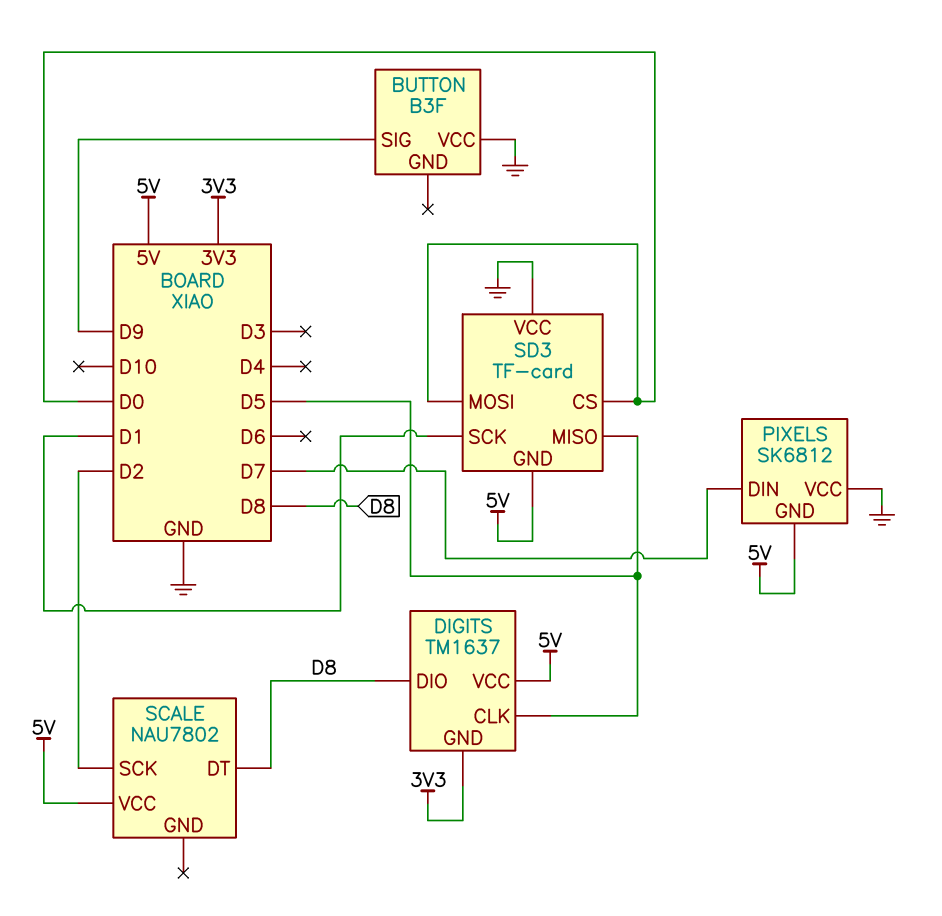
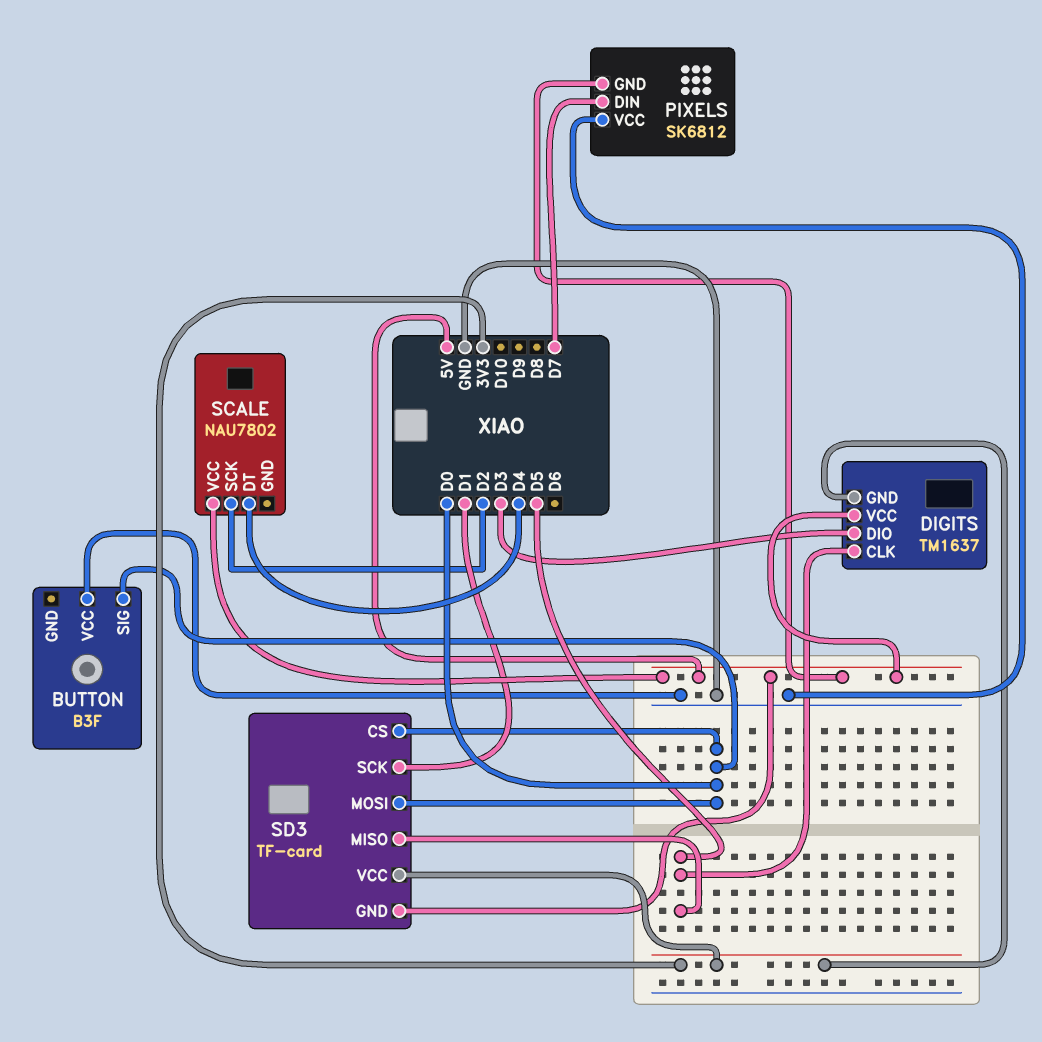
BUTTON pin SIG: D9 -> D0
DIGITS pin DIO: D8 -> D3
SCALE pin DT: D8 -> D4
SD3 pin VCC: GND -> 3V3

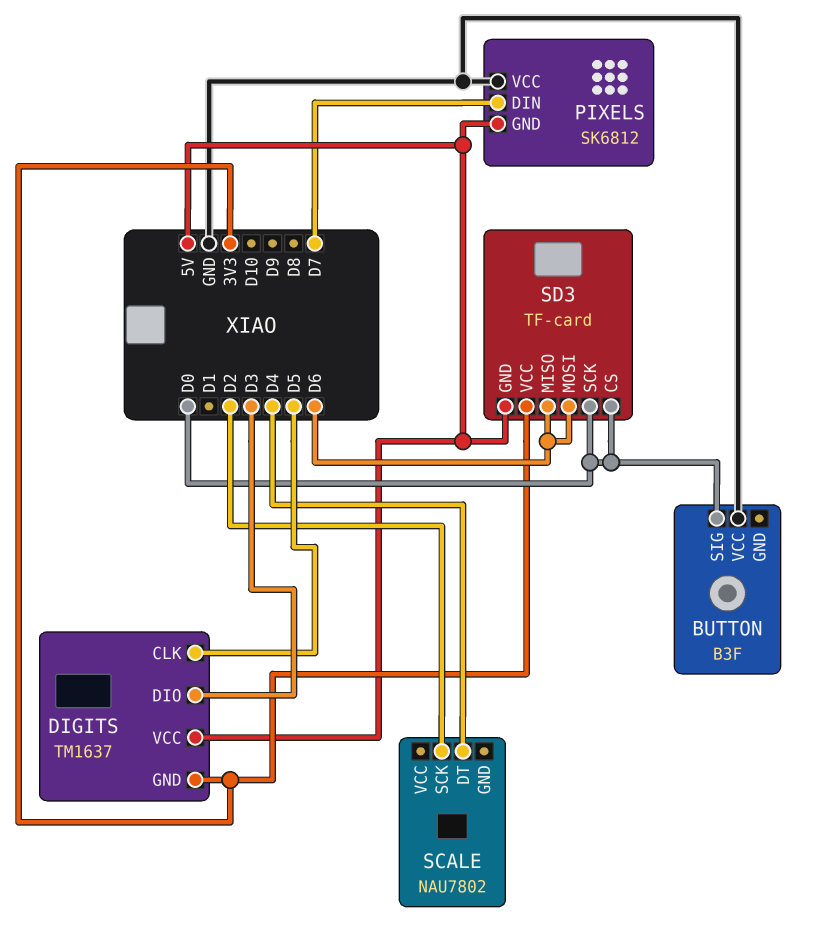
SCALE pin VCC: 5V -> none
SD3 pin MISO: D5 -> D6
SD3 pin MOSI: D0 -> D6
SD3 pin SCK: D1 -> D0

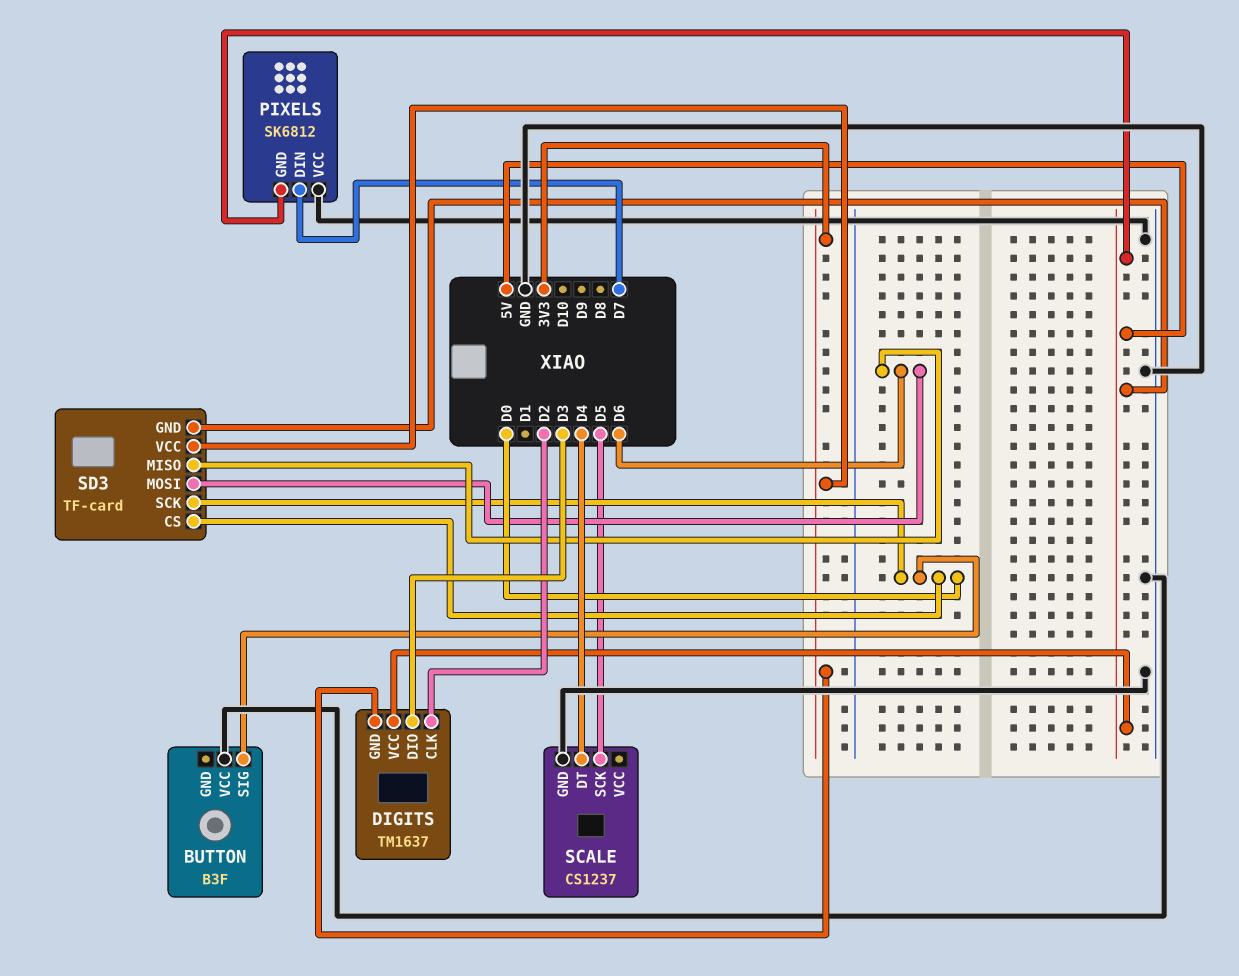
DIGITS pin CLK: D5 -> D2
SCALE: NAU7802 -> CS1237
SCALE pin GND: none -> GND
SCALE pin SCK: D2 -> D5

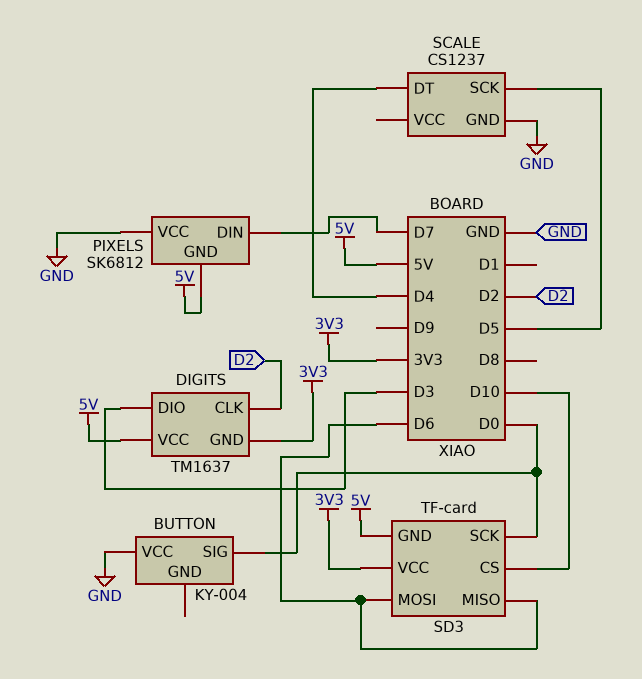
BUTTON: B3F -> KY-004
SD3 pin CS: D0 -> D10

